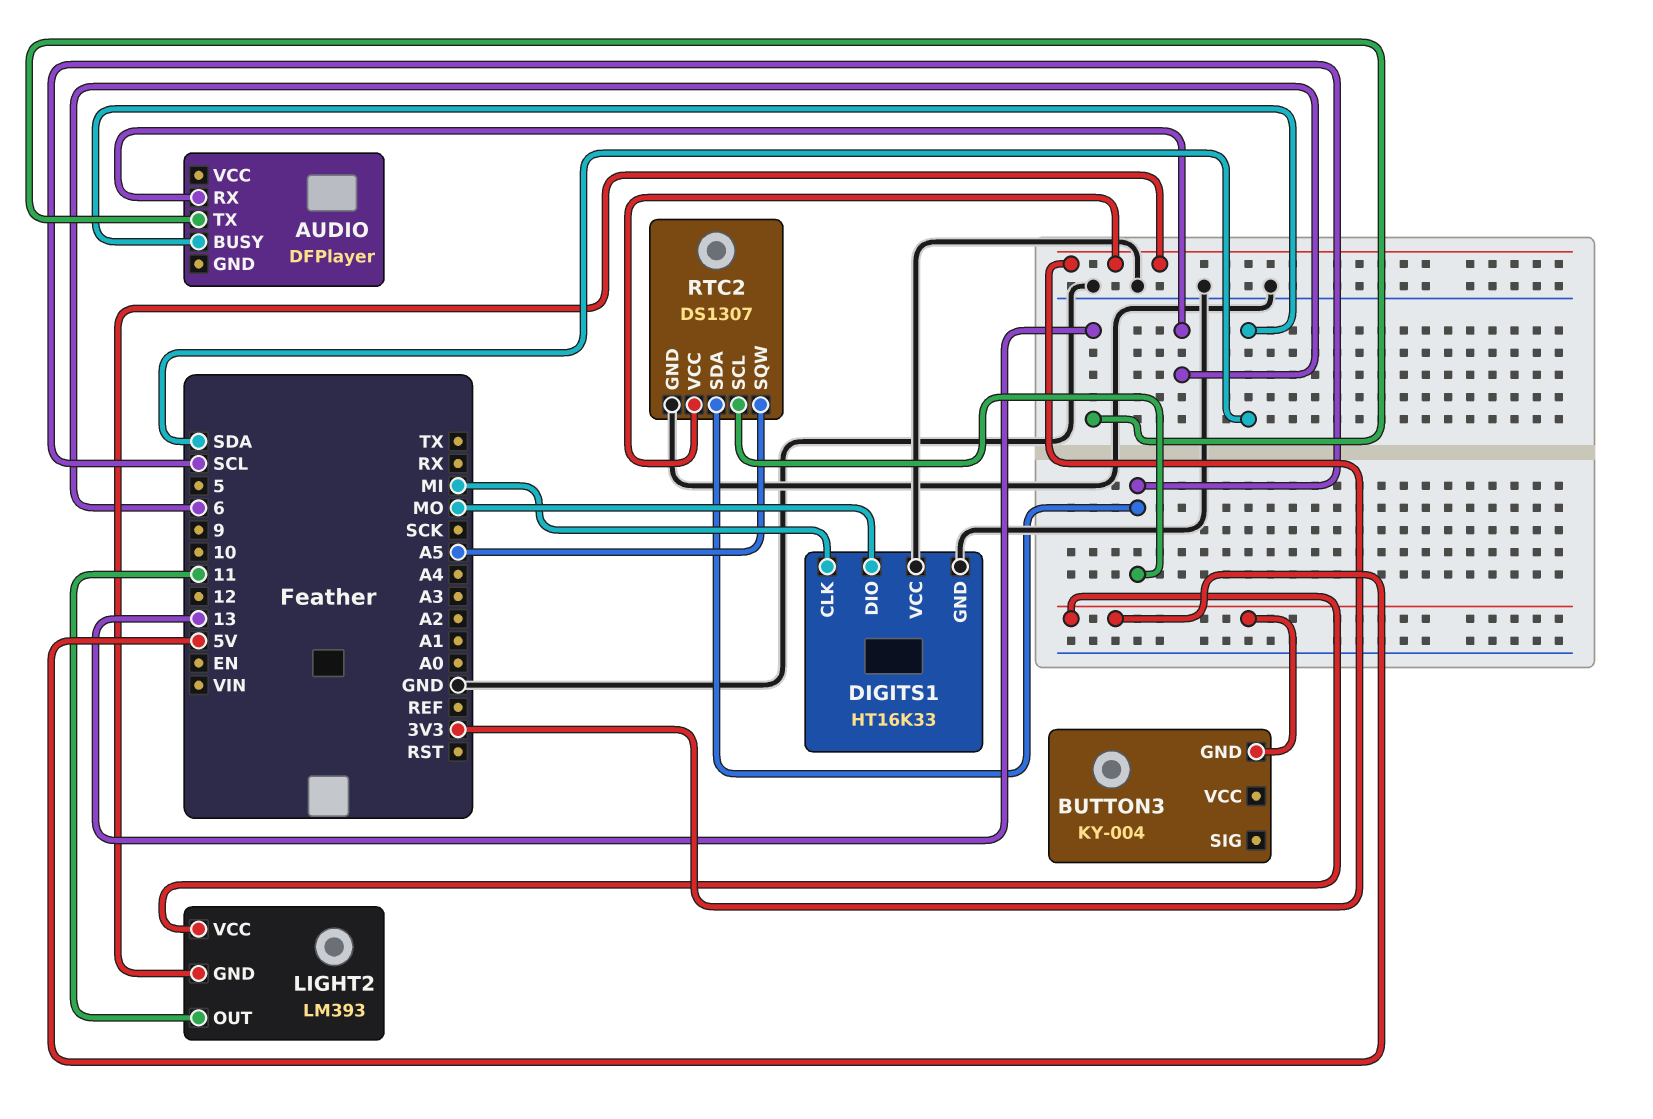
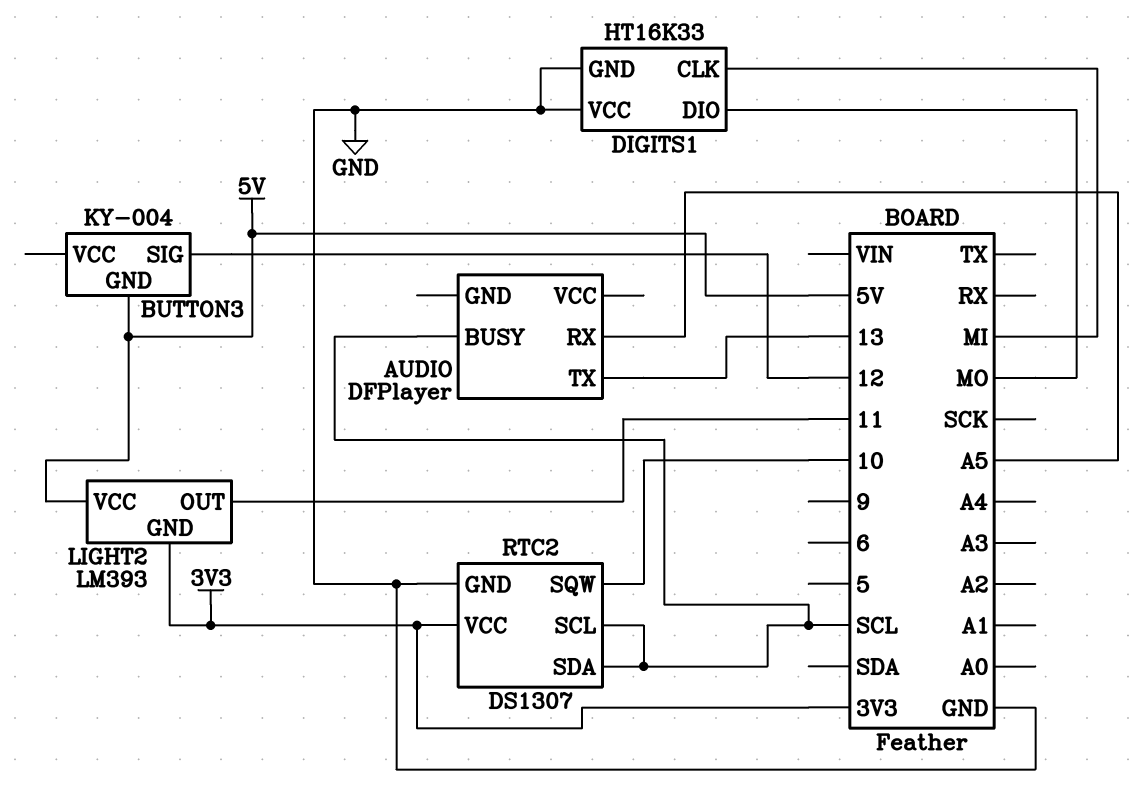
AUDIO pin BUSY: SDA -> SCL
AUDIO pin RX: 6 -> A5
BUTTON3 pin SIG: none -> 12
RTC2 pin SQW: A5 -> 10

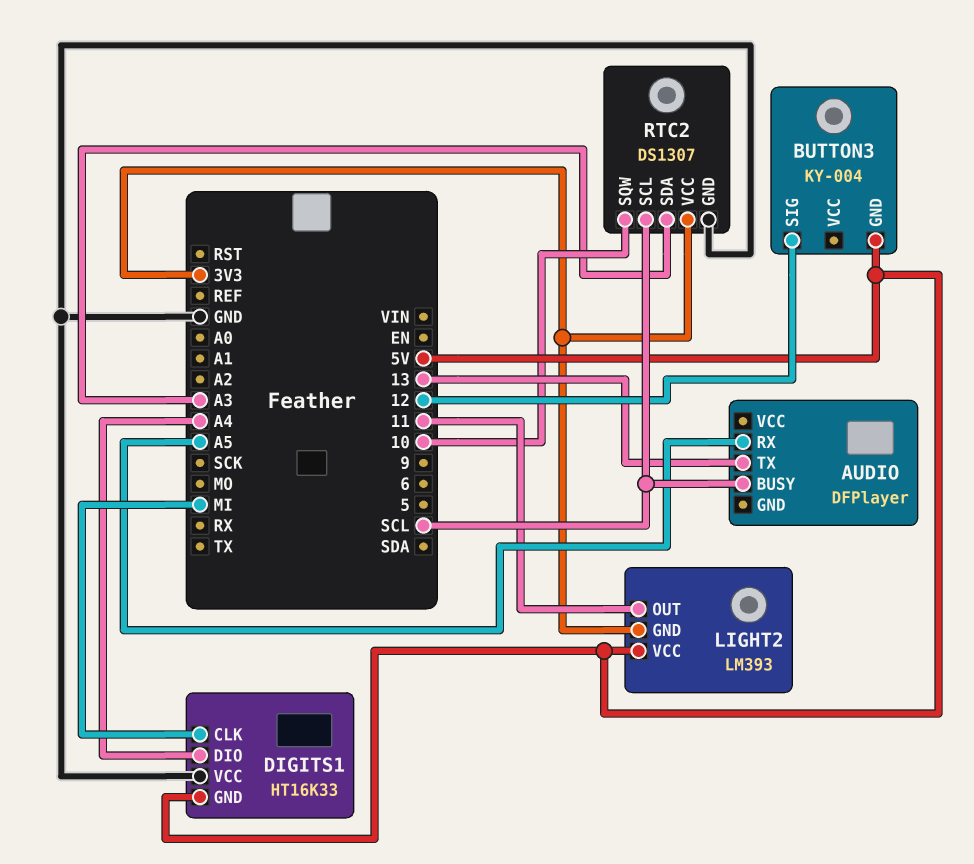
DIGITS1 pin DIO: MO -> A4
DIGITS1 pin GND: GND -> 5V
RTC2 pin SDA: SCL -> A3

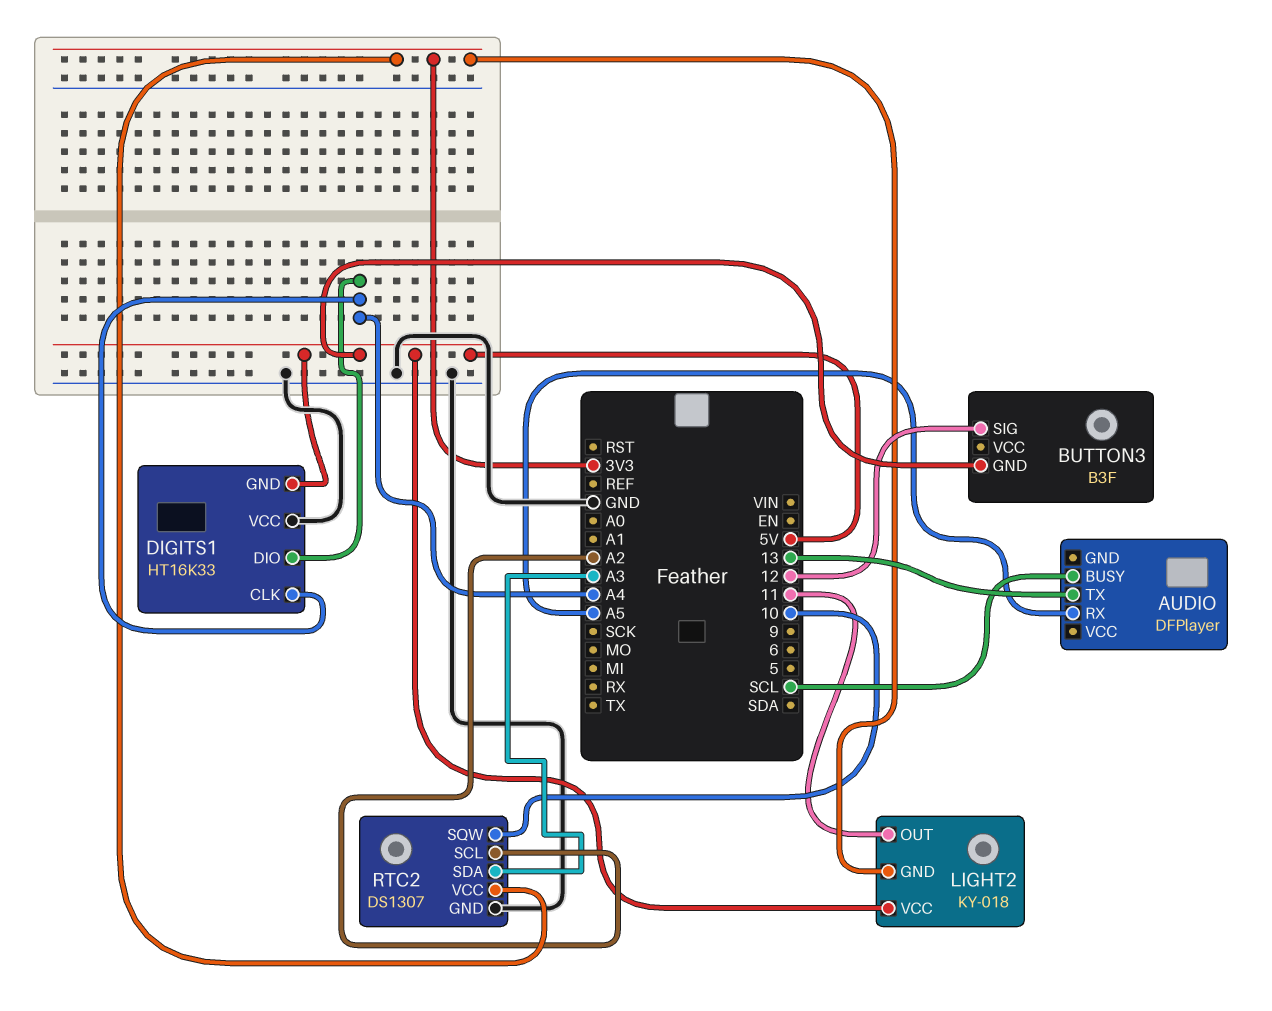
BUTTON3: KY-004 -> B3F
DIGITS1 pin CLK: MI -> A4
LIGHT2: LM393 -> KY-018
RTC2 pin SCL: SCL -> A2

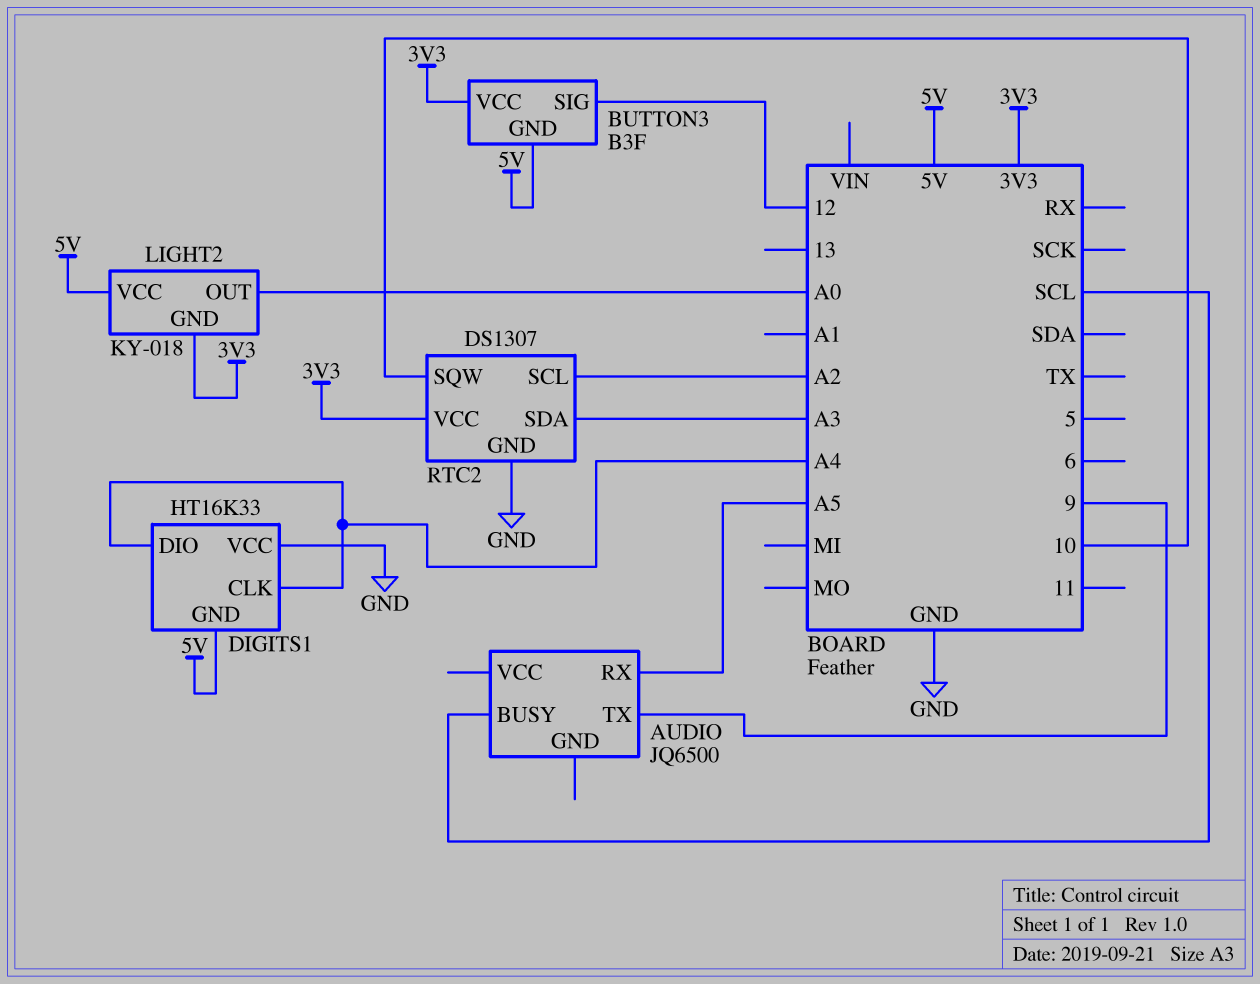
AUDIO: DFPlayer -> JQ6500
AUDIO pin TX: 13 -> 9
BUTTON3 pin VCC: none -> 3V3
LIGHT2 pin OUT: 11 -> A0

